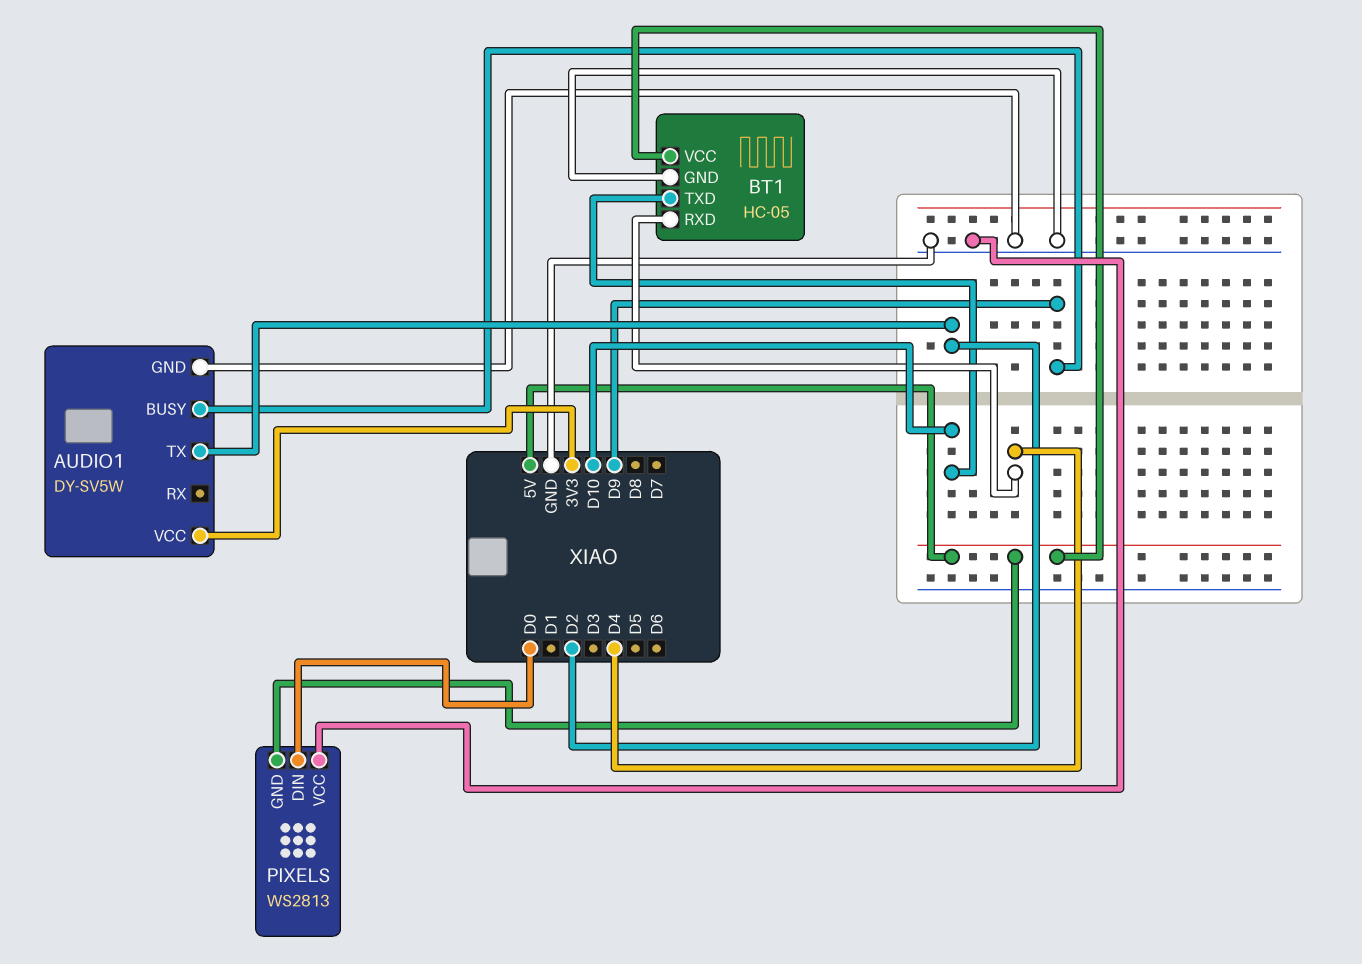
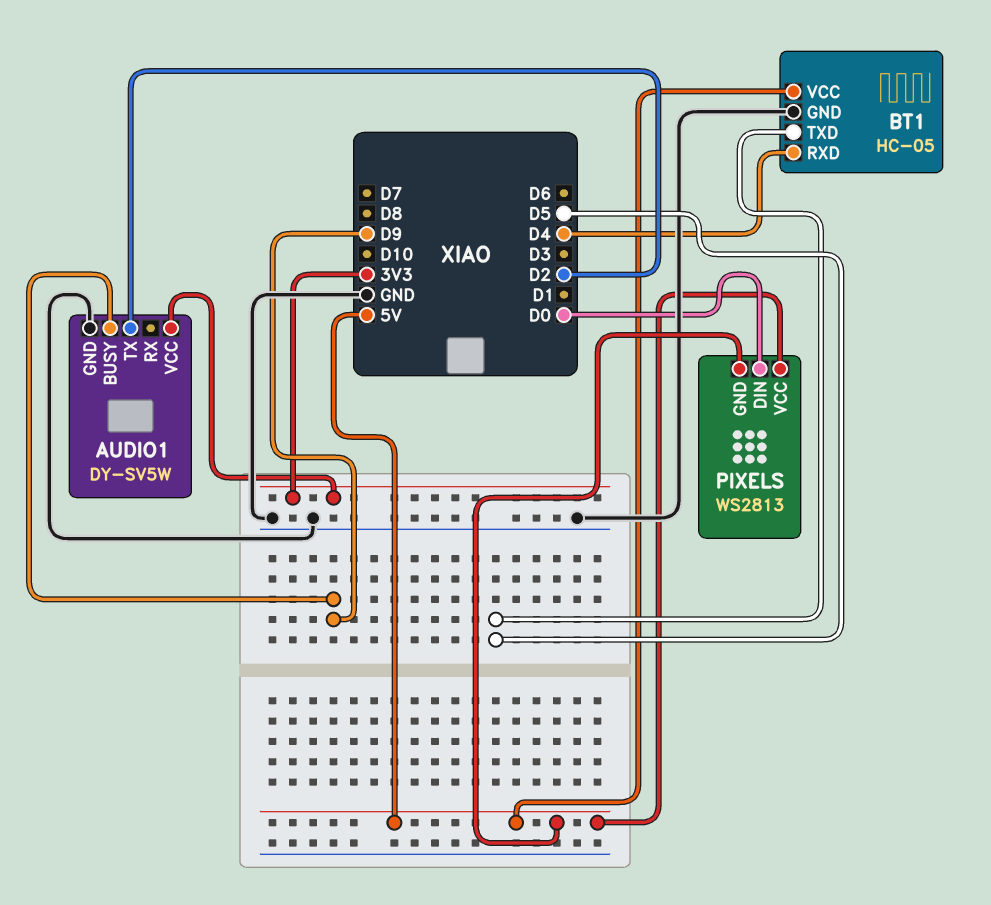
BT1 pin TXD: D10 -> D5
PIXELS pin VCC: GND -> 5V

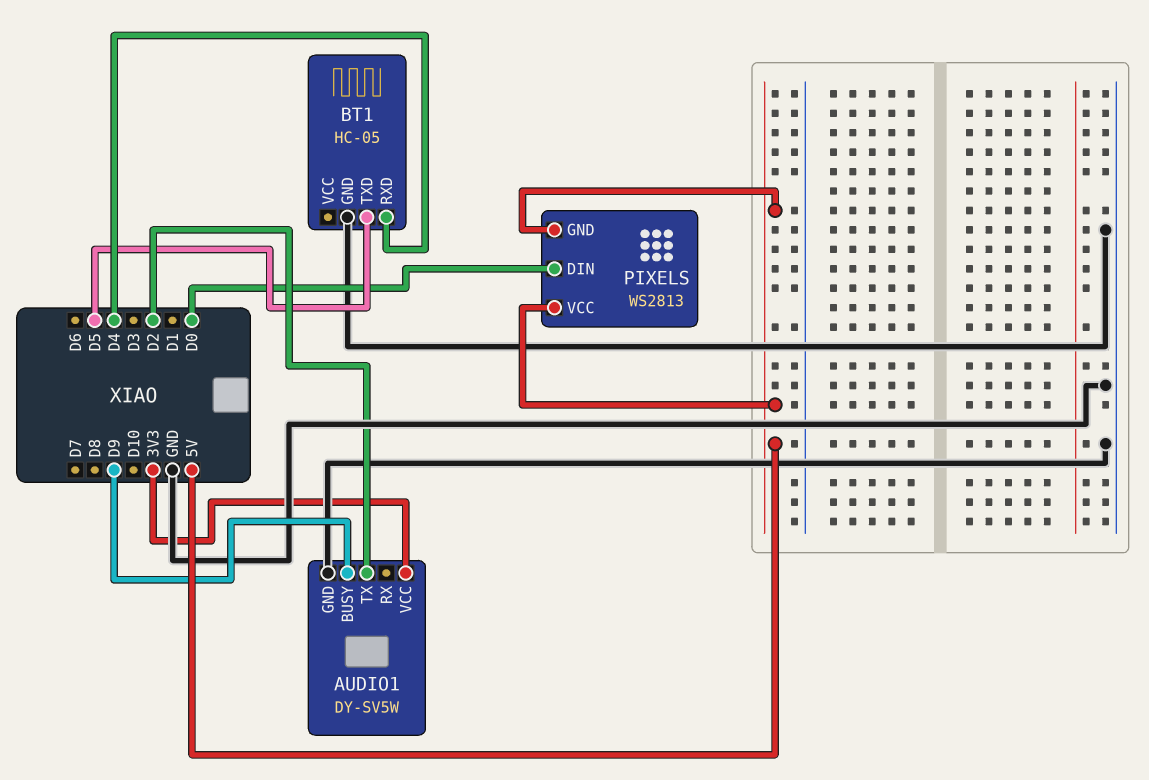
BT1 pin VCC: 5V -> none

